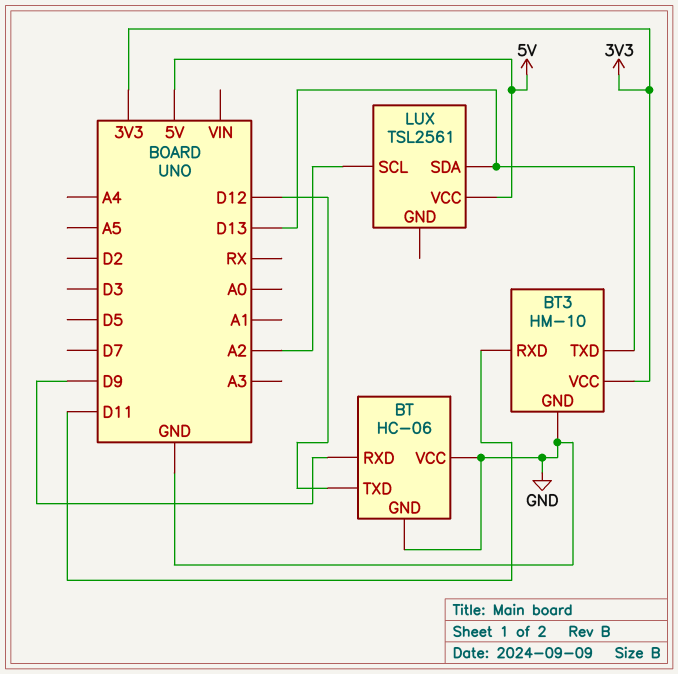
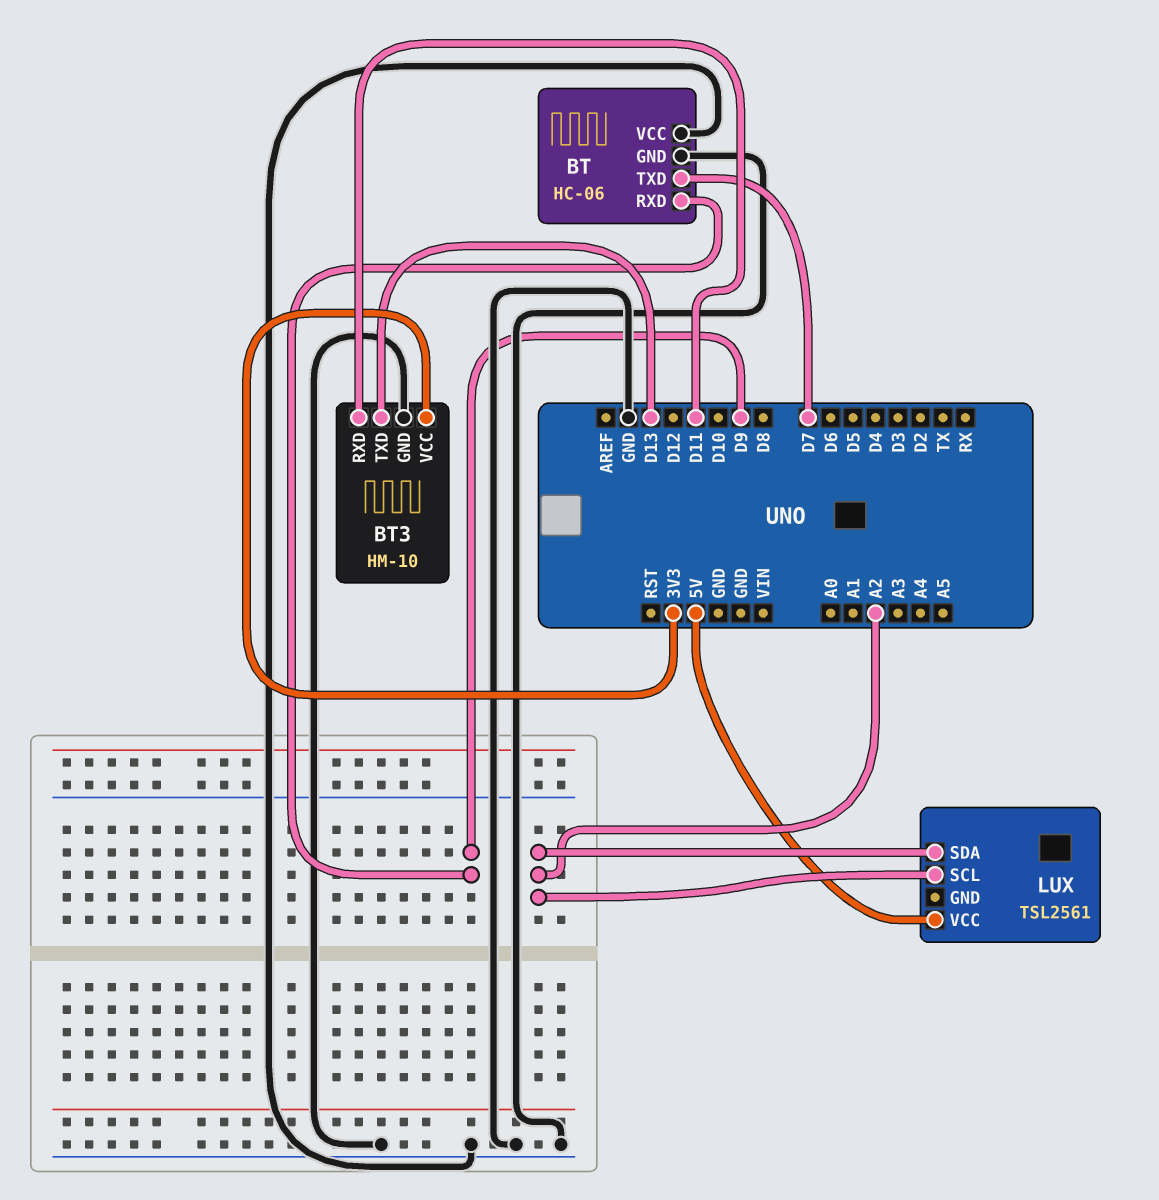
BT pin TXD: D12 -> D7
LUX pin SDA: D13 -> A2

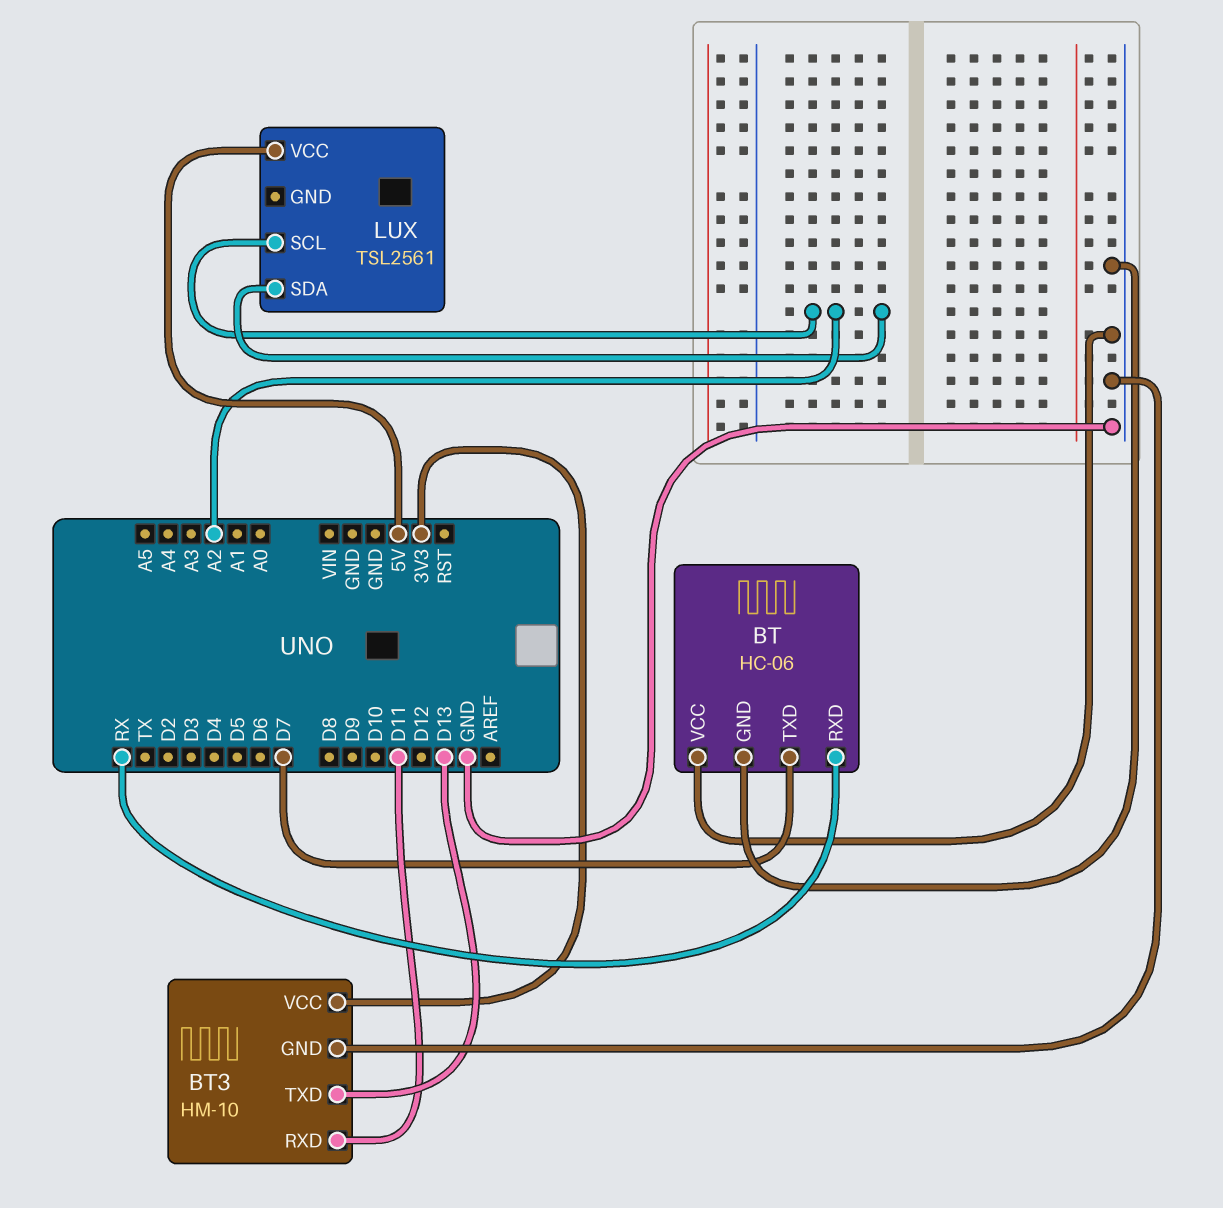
BT pin RXD: D9 -> RX

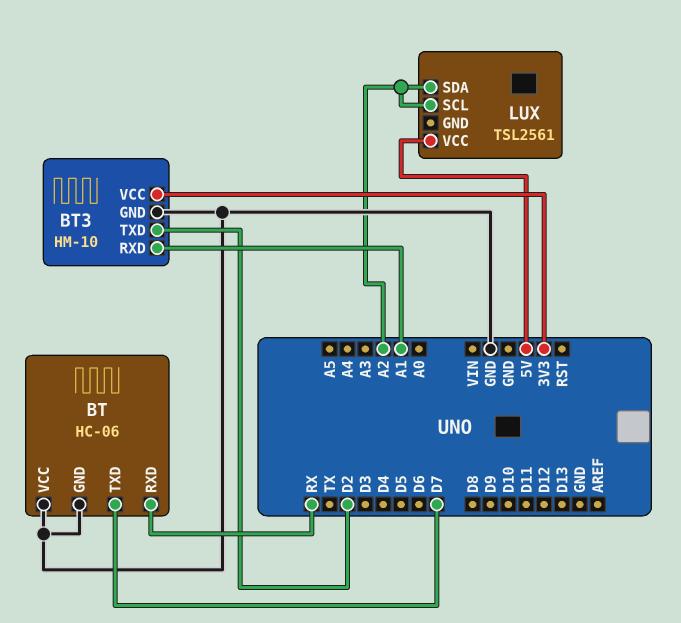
BT3 pin RXD: D11 -> A1
BT3 pin TXD: D13 -> D2

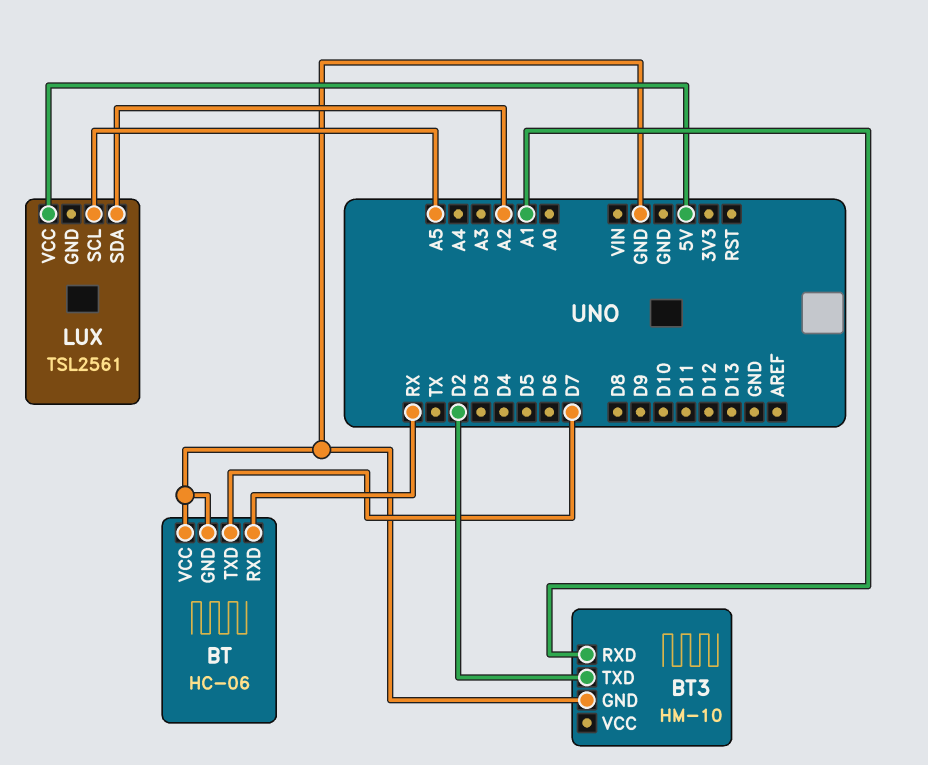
BT3 pin VCC: 3V3 -> none
LUX pin SCL: A2 -> A5

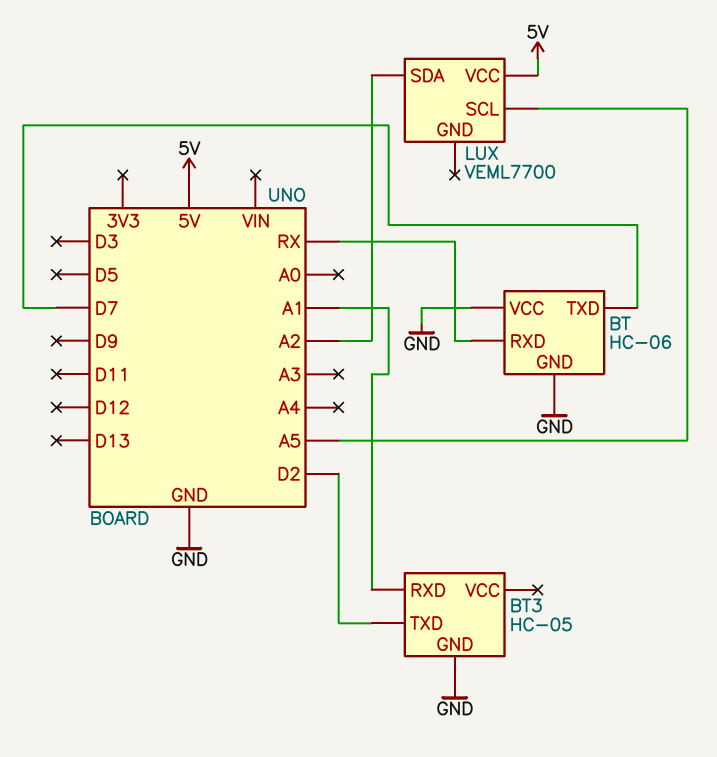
BT3: HM-10 -> HC-05
LUX: TSL2561 -> VEML7700

